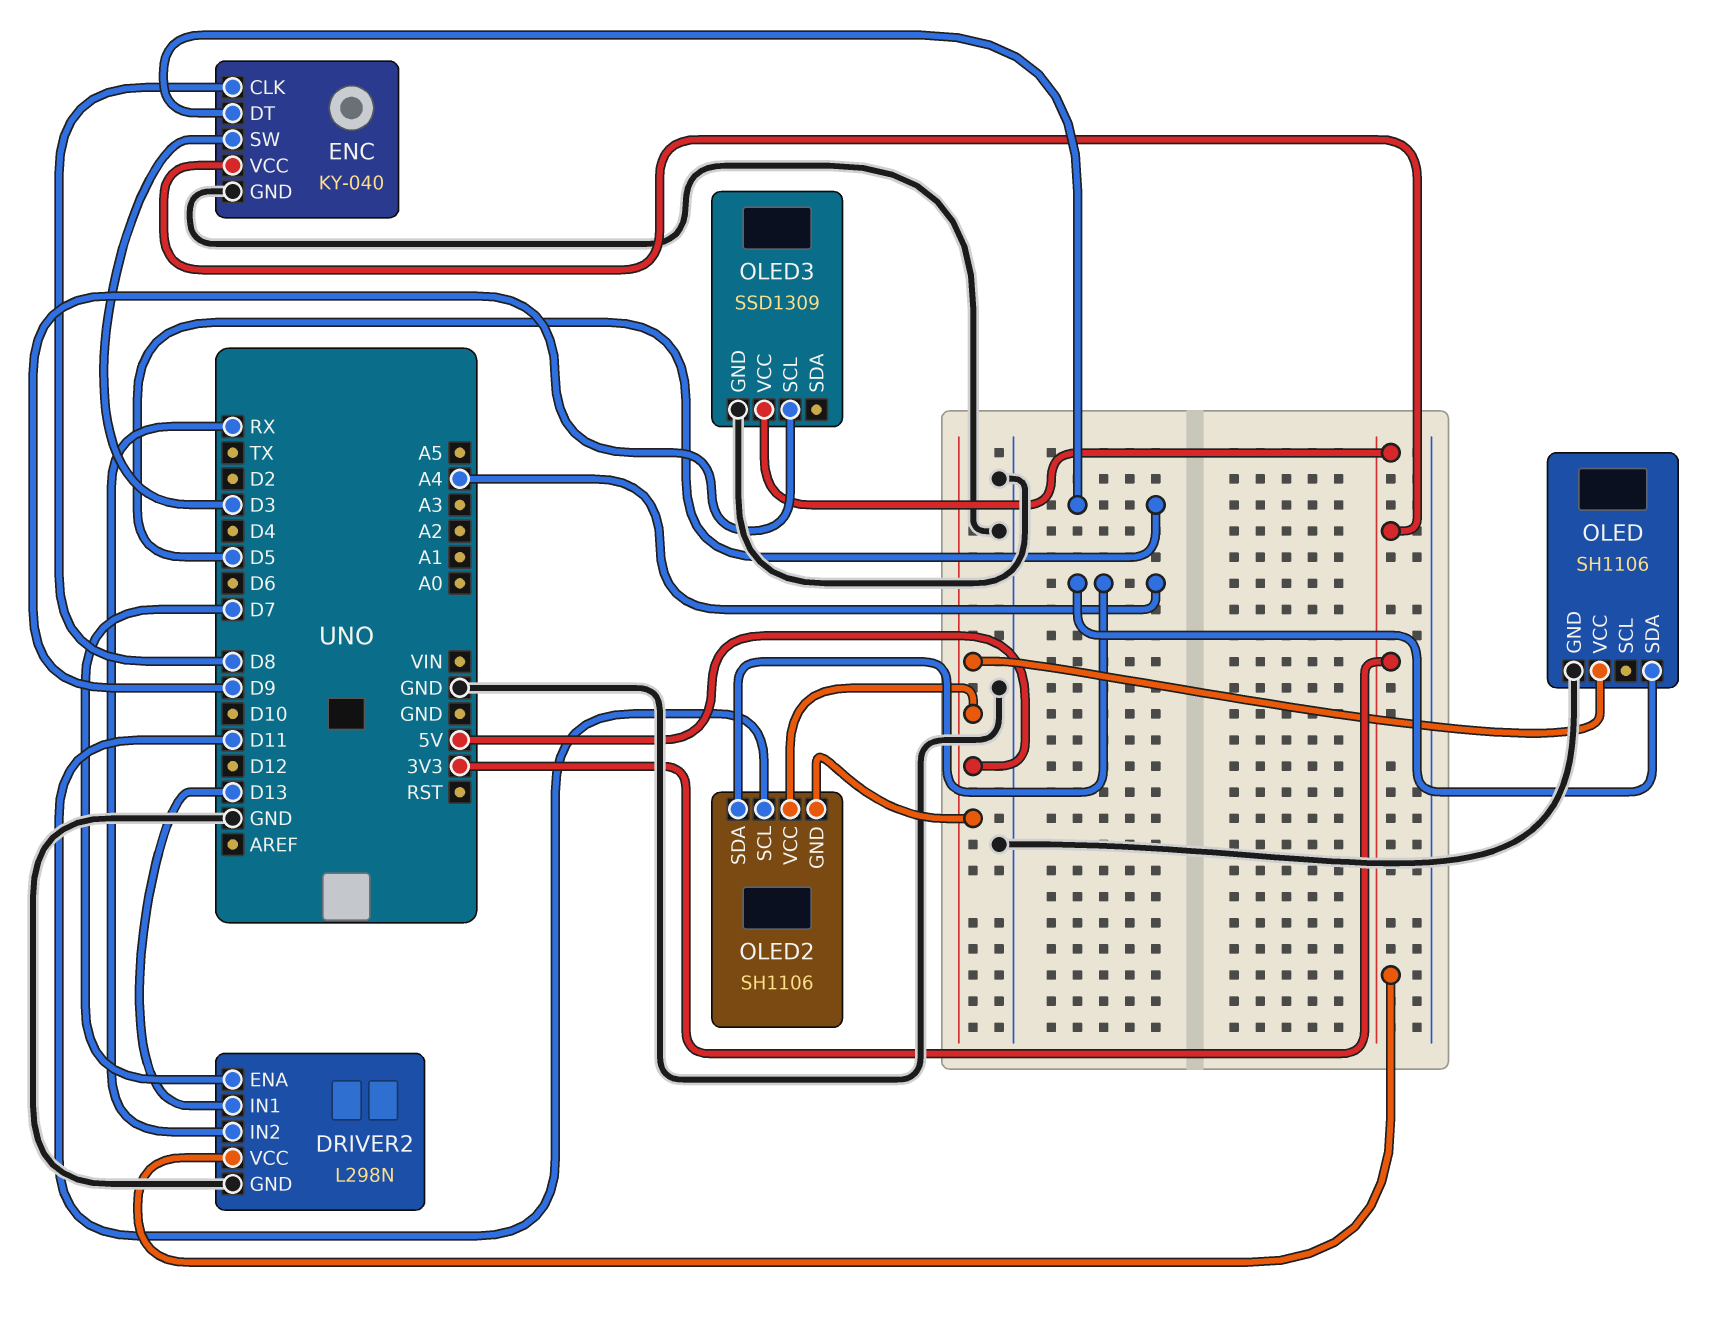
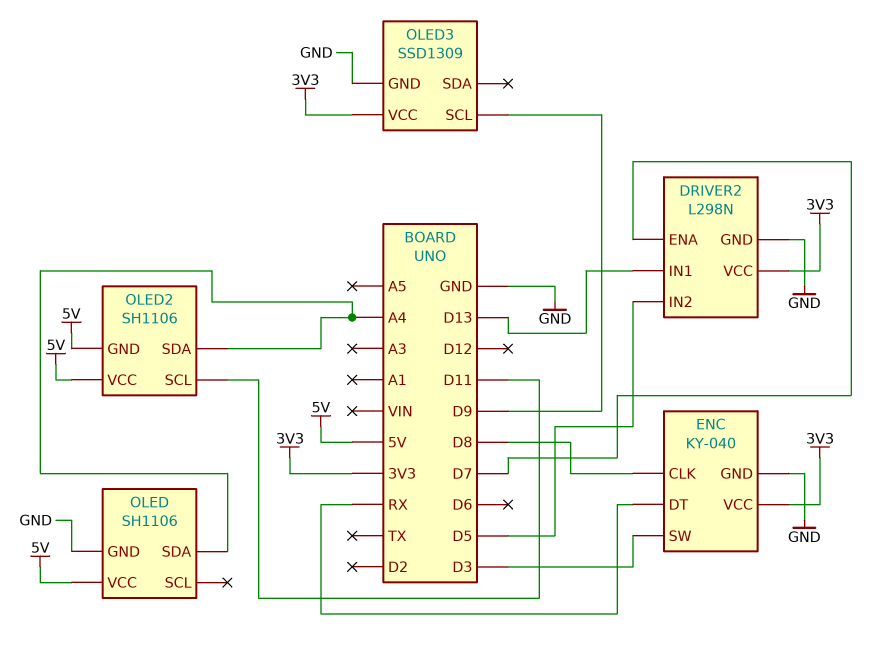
DRIVER2 pin IN2: RX -> D5
ENC pin DT: D5 -> RX

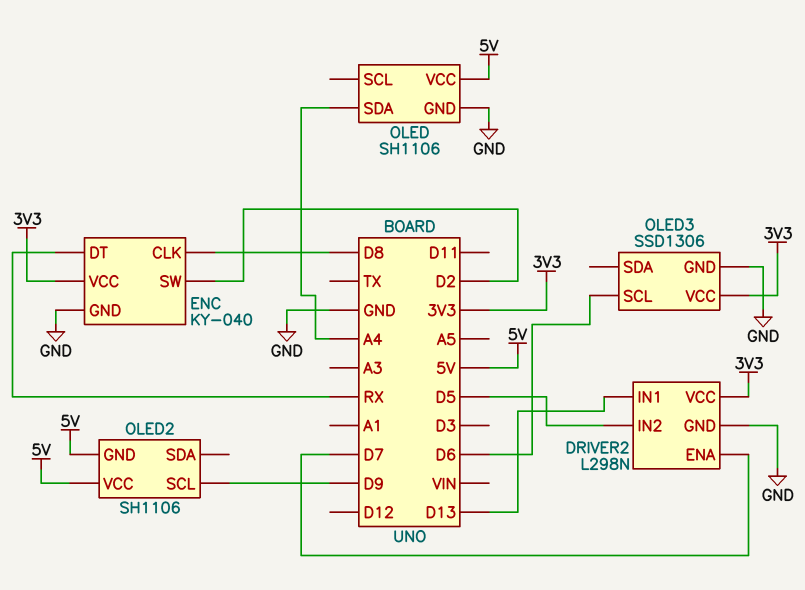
ENC pin SW: D3 -> D2
OLED2 pin SCL: D11 -> D9
OLED2 pin SDA: A4 -> none
OLED3: SSD1309 -> SSD1306
OLED3 pin SCL: D9 -> D6

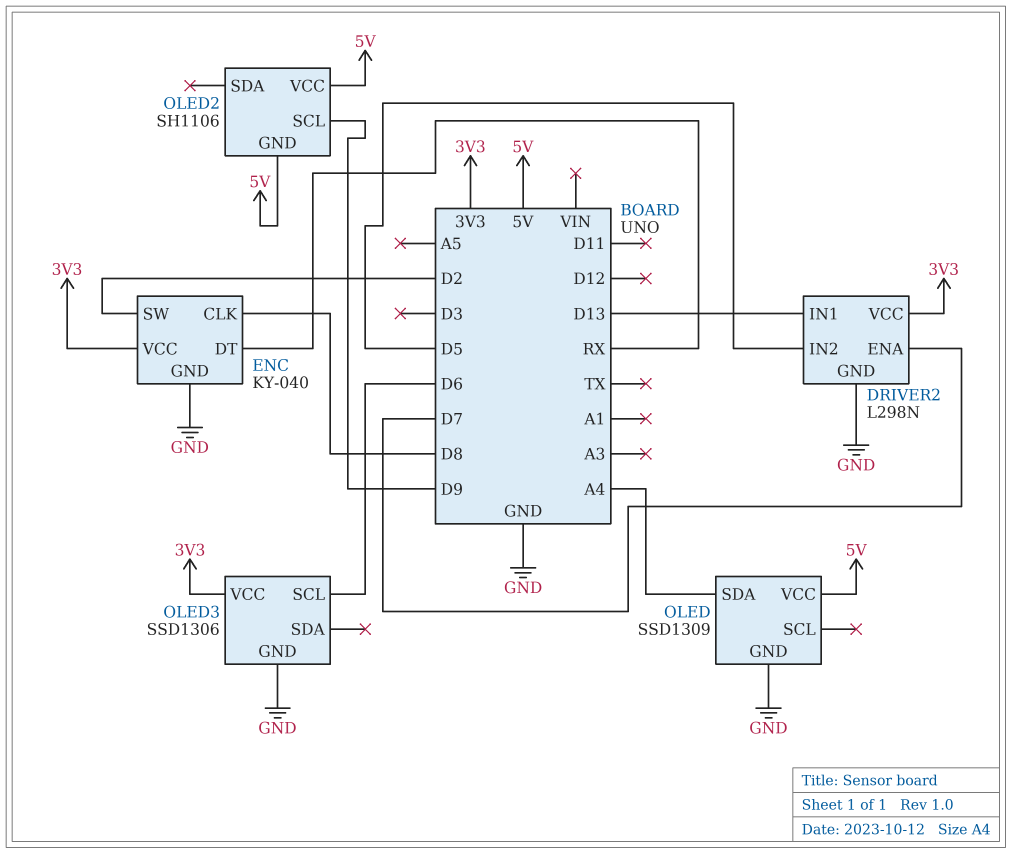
OLED: SH1106 -> SSD1309

